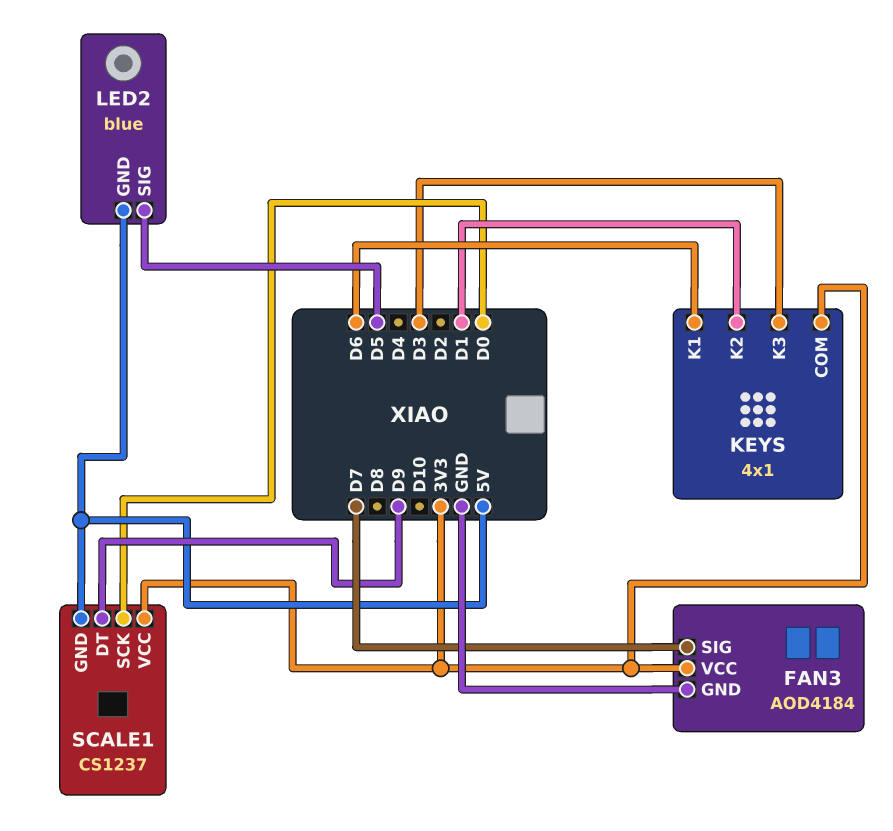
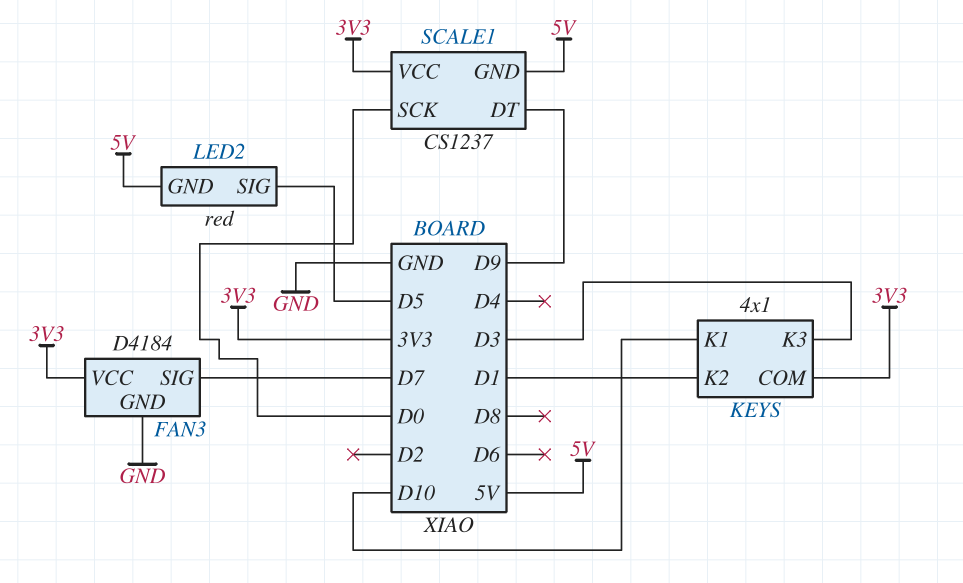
FAN3: AOD4184 -> D4184
KEYS pin K1: D6 -> D10
LED2: blue -> red

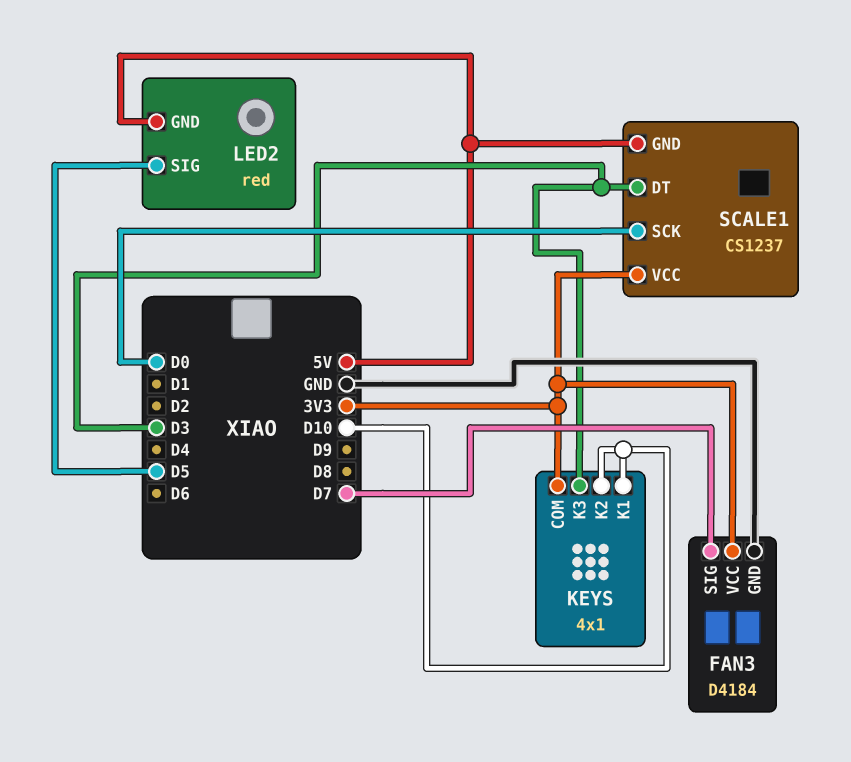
KEYS pin K2: D1 -> D10
SCALE1 pin DT: D9 -> D3

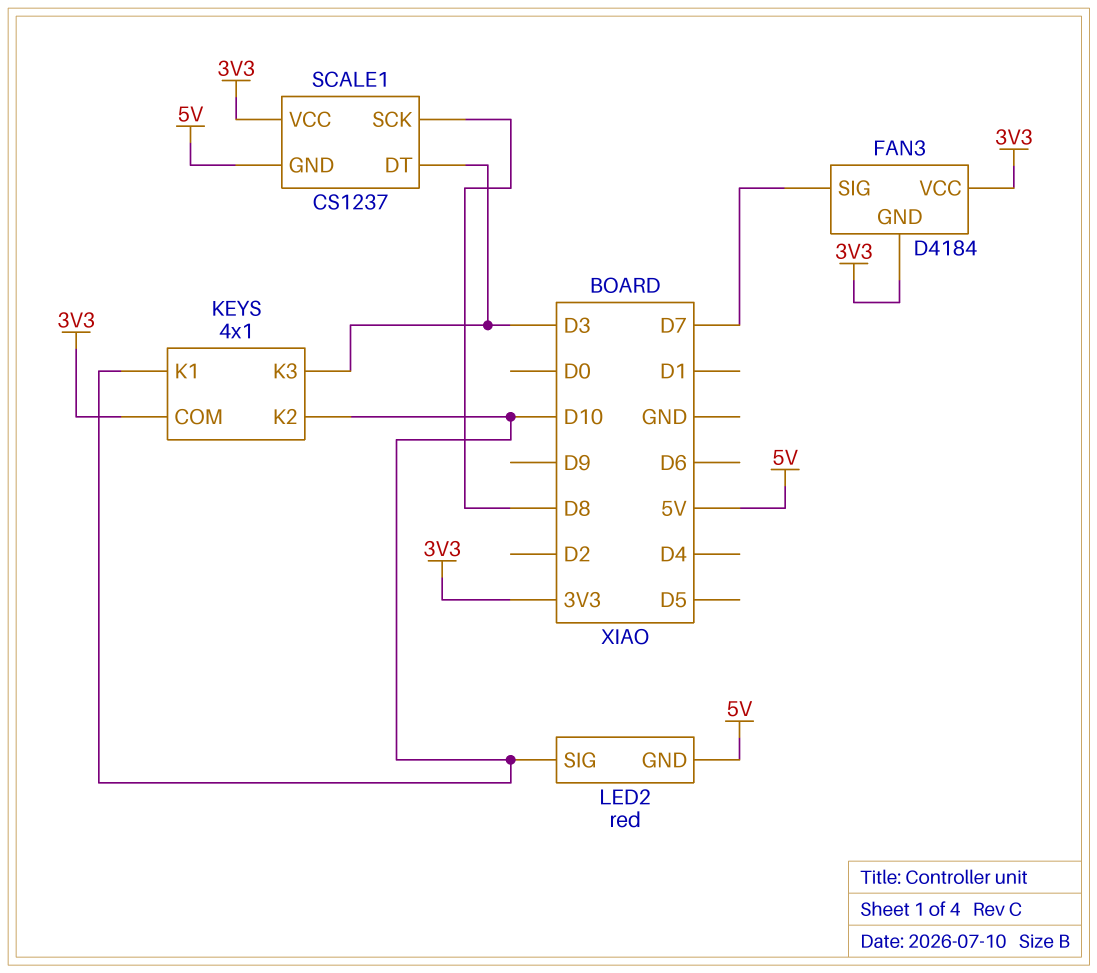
FAN3 pin GND: GND -> 3V3
LED2 pin SIG: D5 -> D10
SCALE1 pin SCK: D0 -> D8

